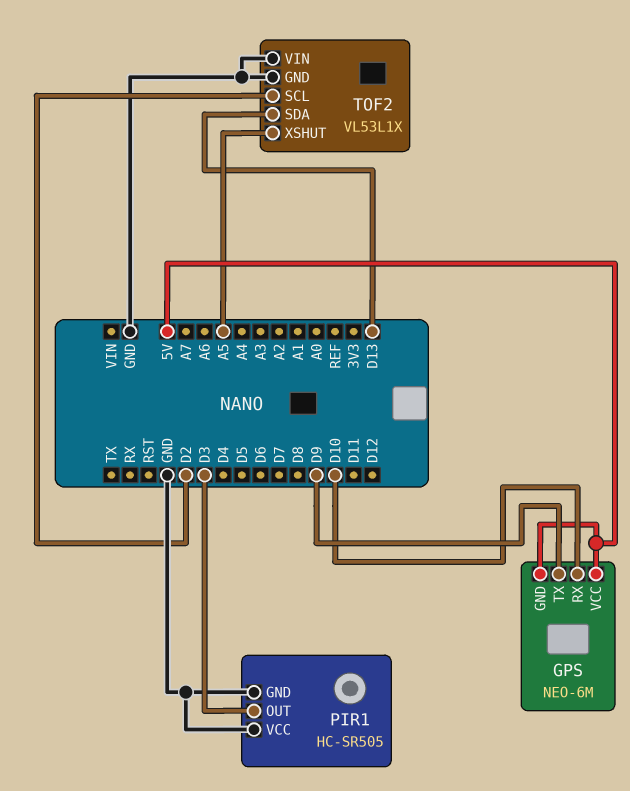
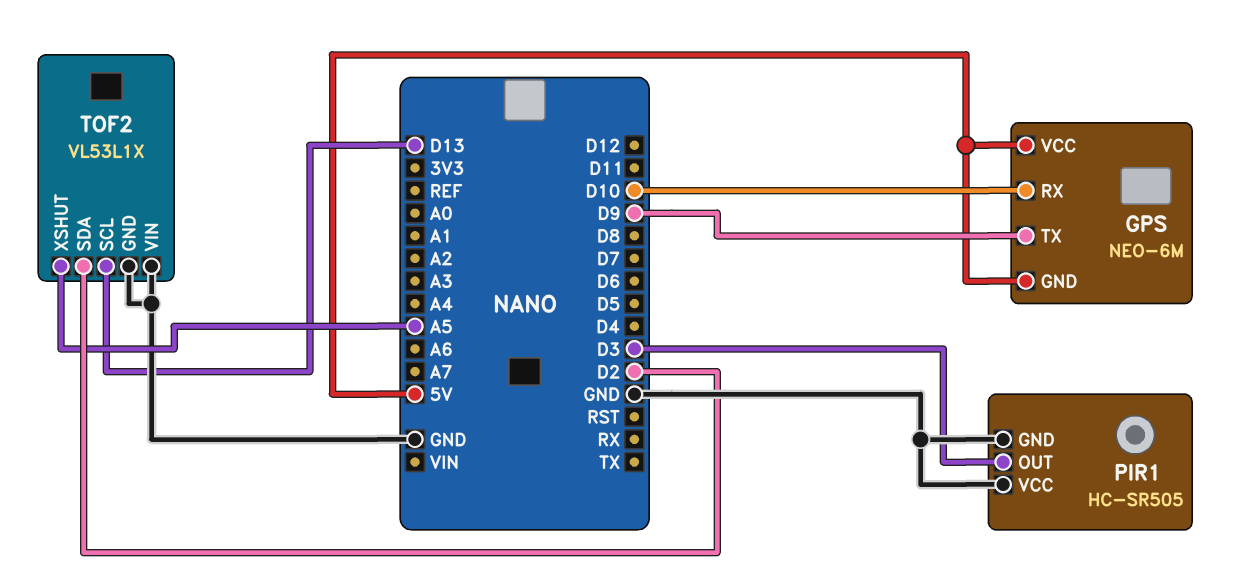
TOF2 pin SCL: D2 -> D13
TOF2 pin SDA: D13 -> D2

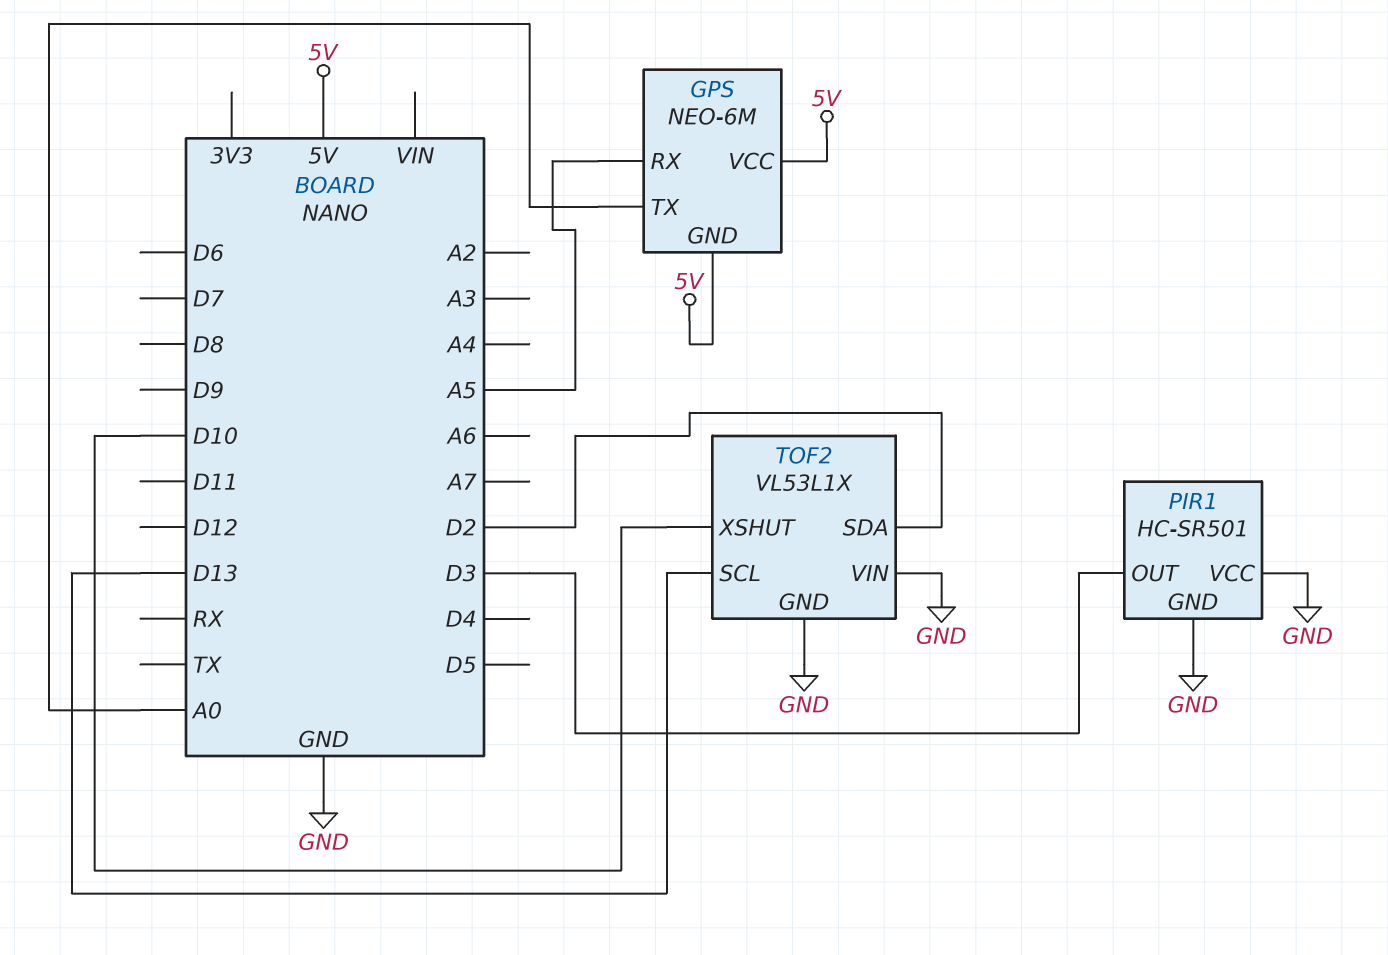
GPS pin RX: D10 -> A5
GPS pin TX: D9 -> A0
PIR1: HC-SR505 -> HC-SR501
TOF2 pin XSHUT: A5 -> D10

